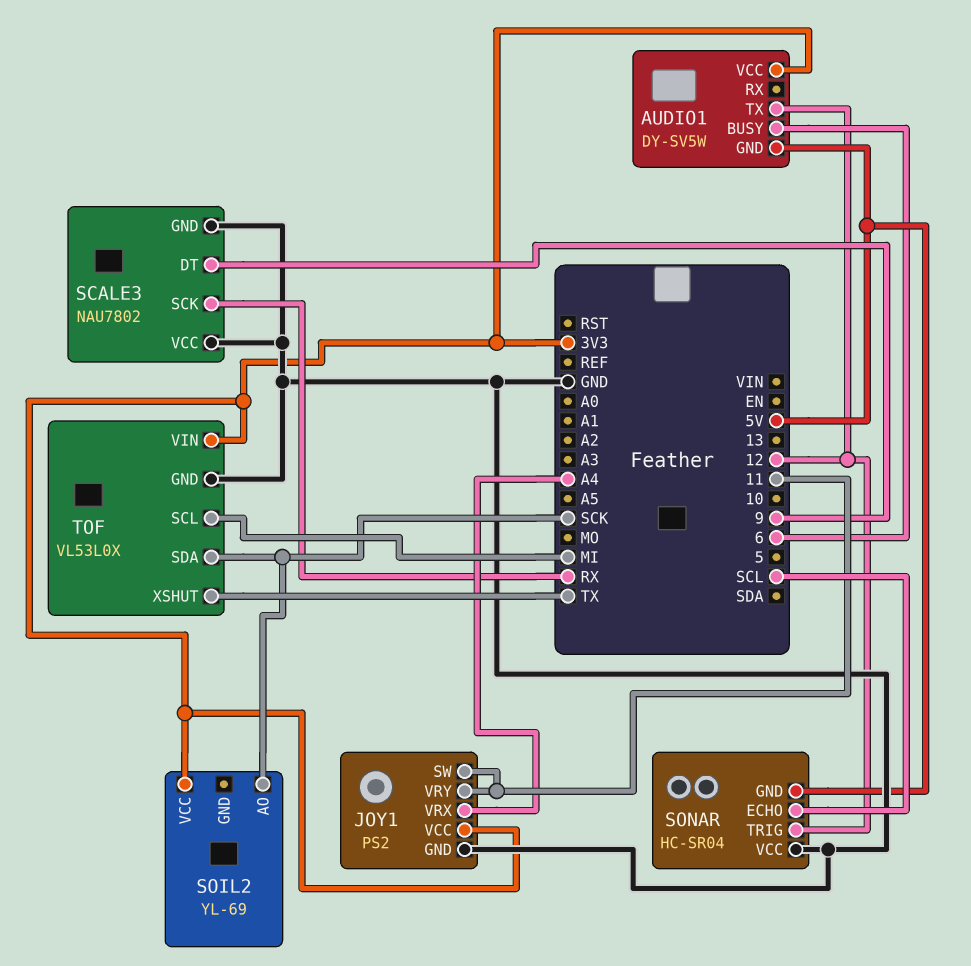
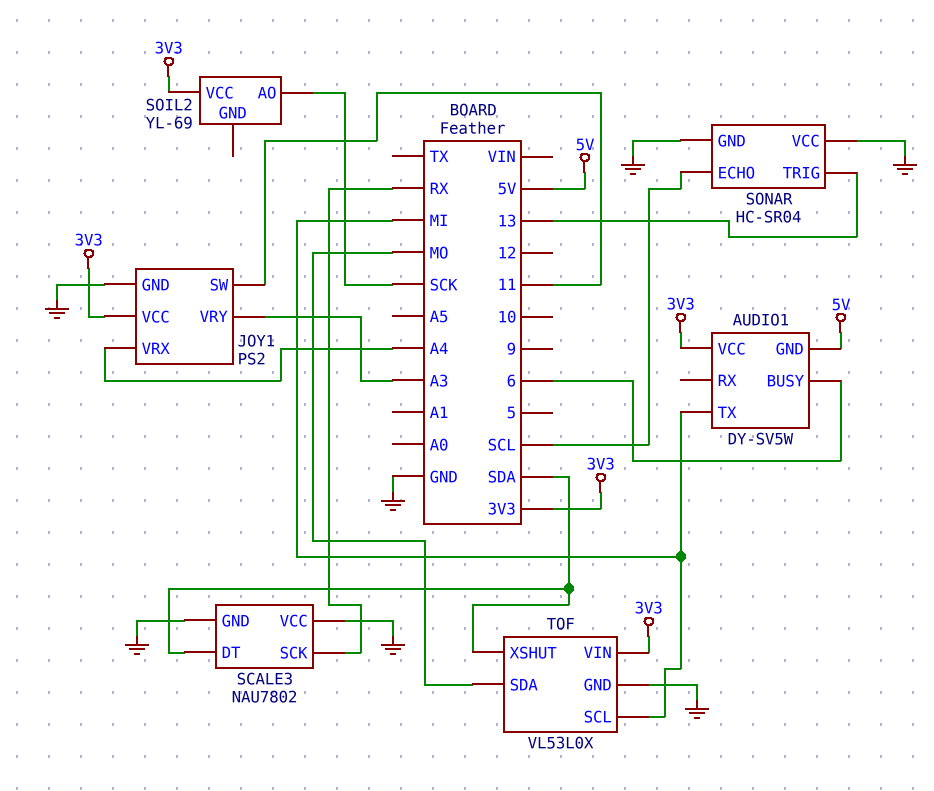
AUDIO1 pin TX: 12 -> MI
JOY1 pin VRY: 11 -> A3
SCALE3 pin DT: 9 -> SDA
SONAR pin GND: 5V -> GND
SONAR pin TRIG: 12 -> 13
TOF pin SDA: SCK -> MO
TOF pin XSHUT: TX -> SDA

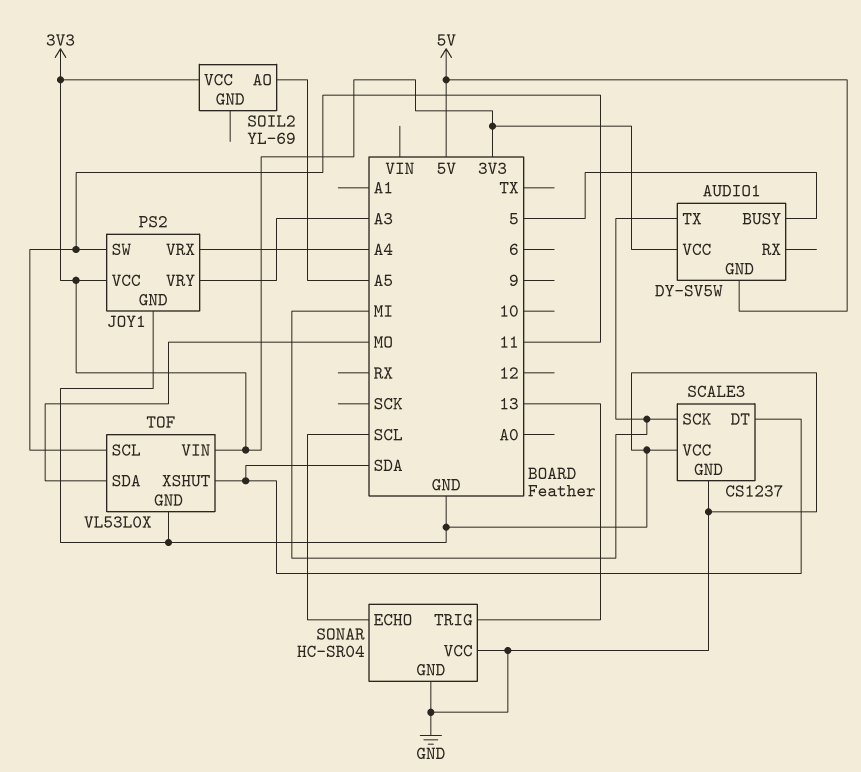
AUDIO1 pin BUSY: 6 -> 5
SCALE3: NAU7802 -> CS1237
SCALE3 pin SCK: RX -> MI
SOIL2 pin AO: SCK -> A5
TOF pin SCL: MI -> 11

